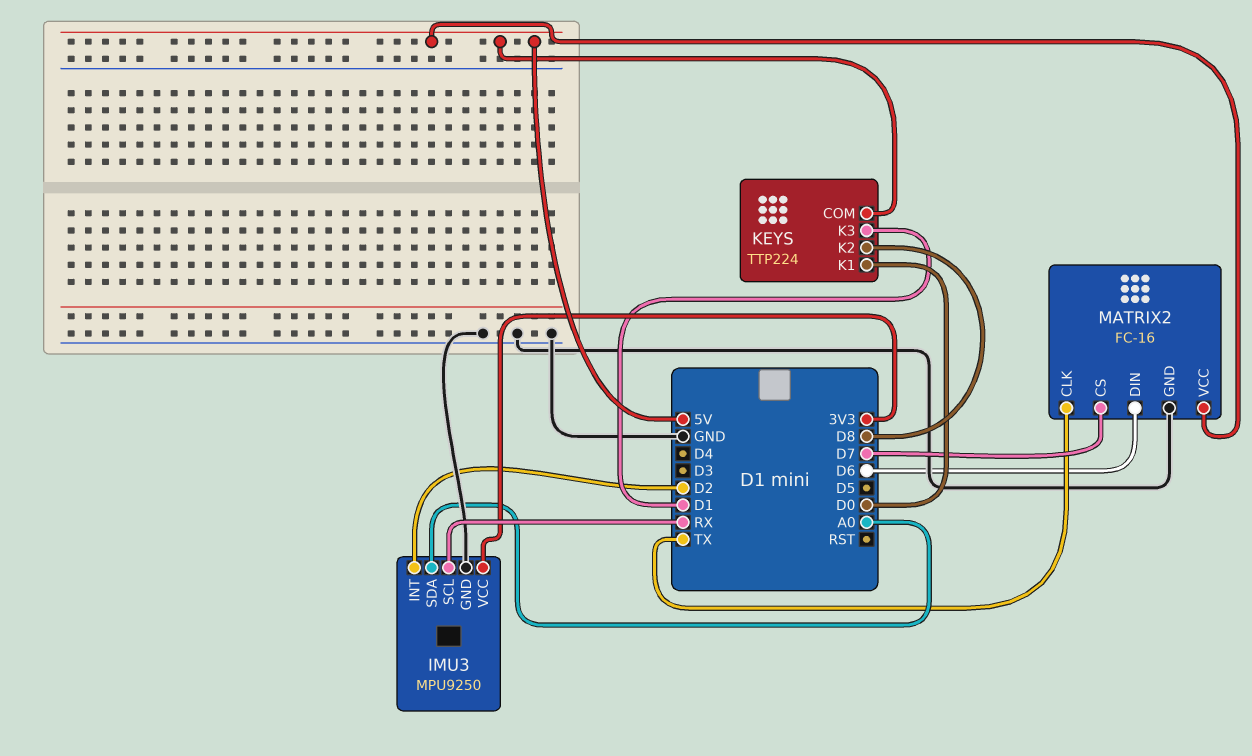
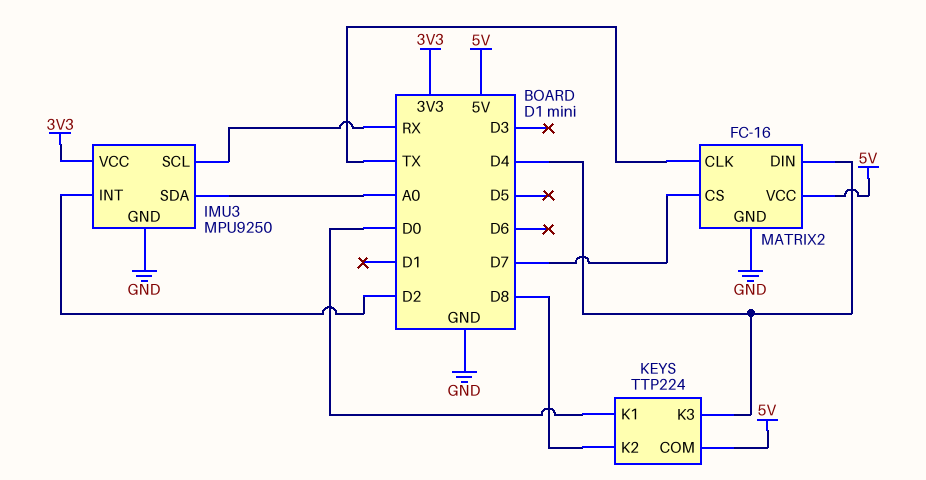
KEYS pin K3: D1 -> D4
MATRIX2 pin DIN: D6 -> D4

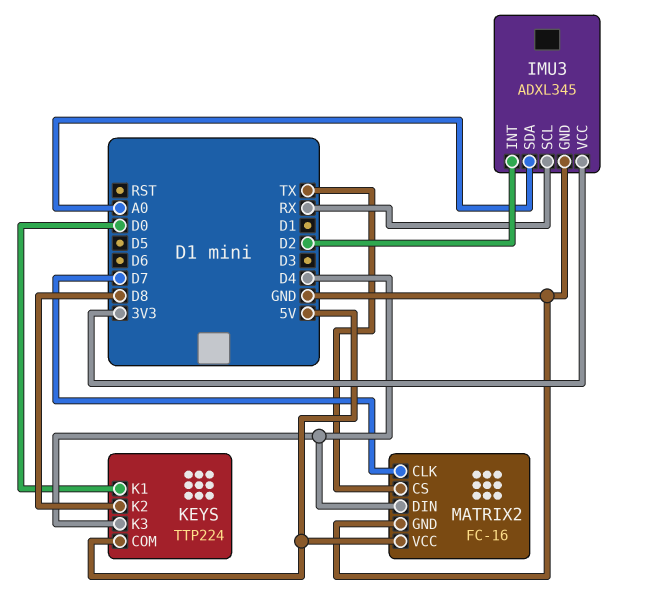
IMU3: MPU9250 -> ADXL345
MATRIX2 pin CLK: TX -> D7
MATRIX2 pin CS: D7 -> TX

